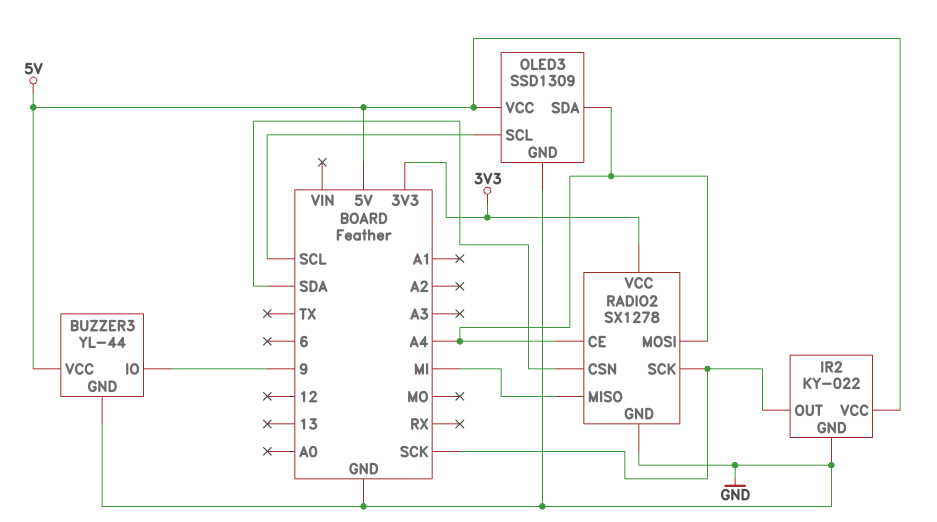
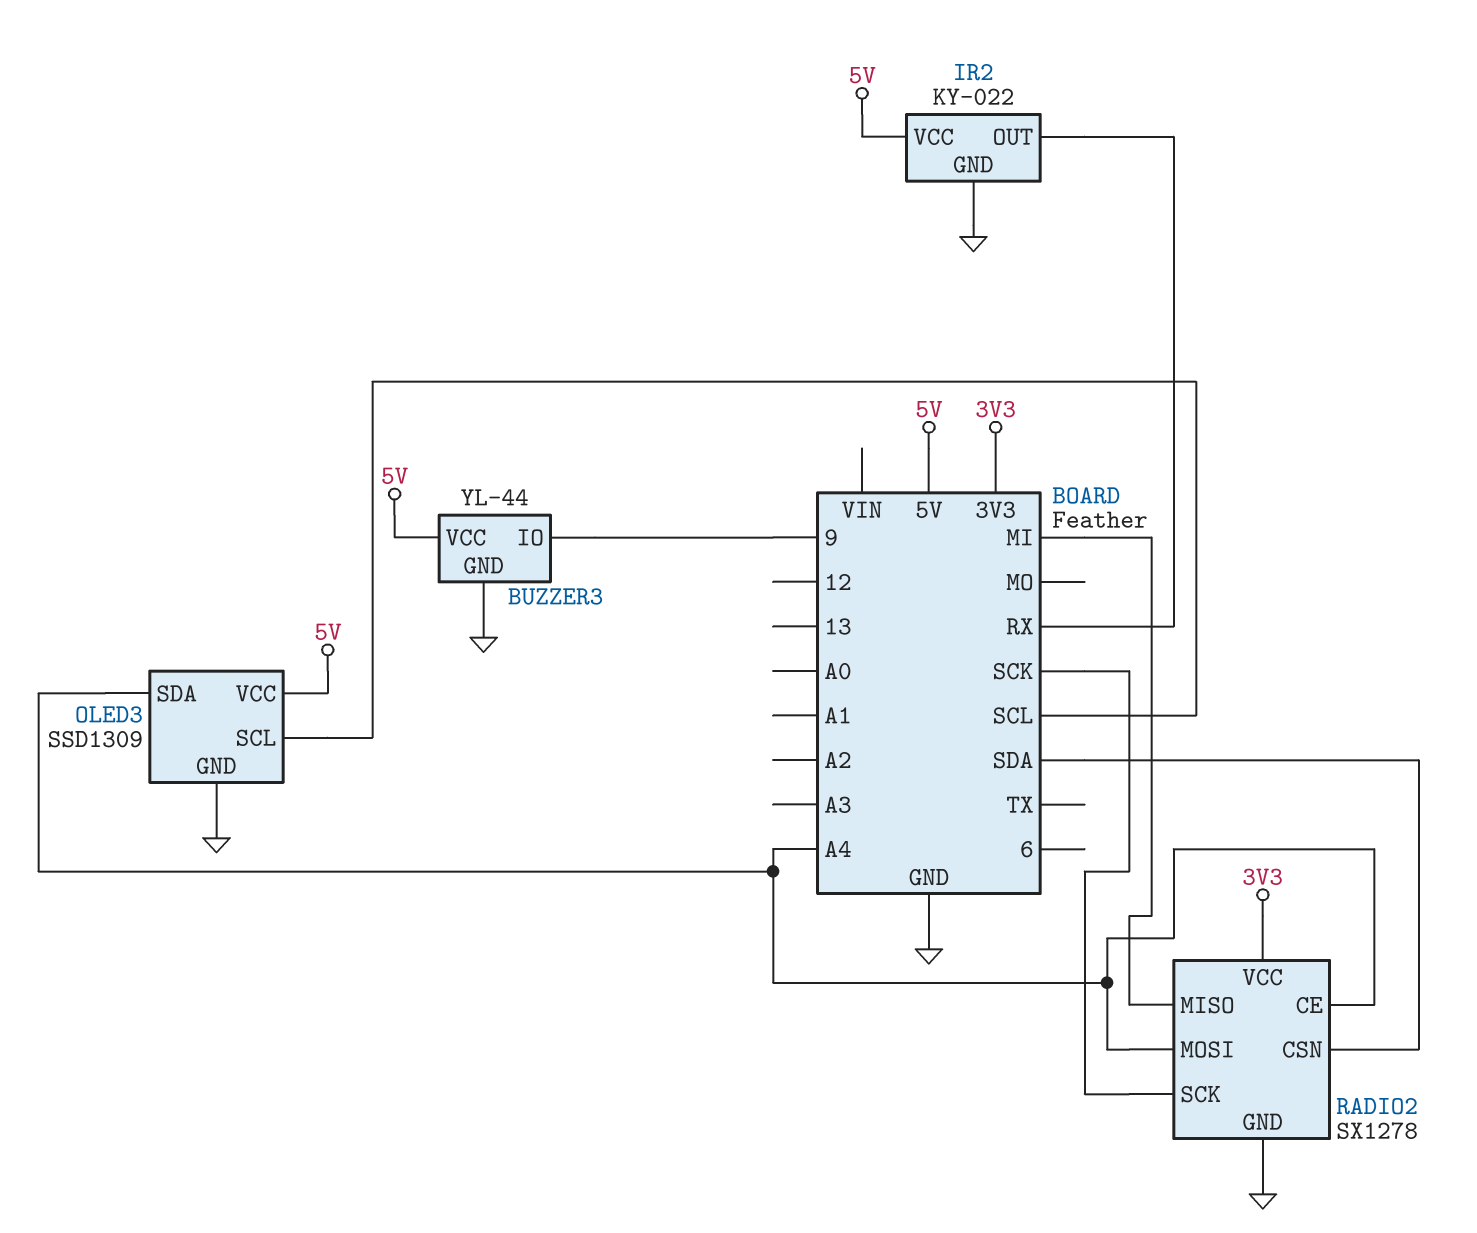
IR2 pin OUT: SCK -> RX

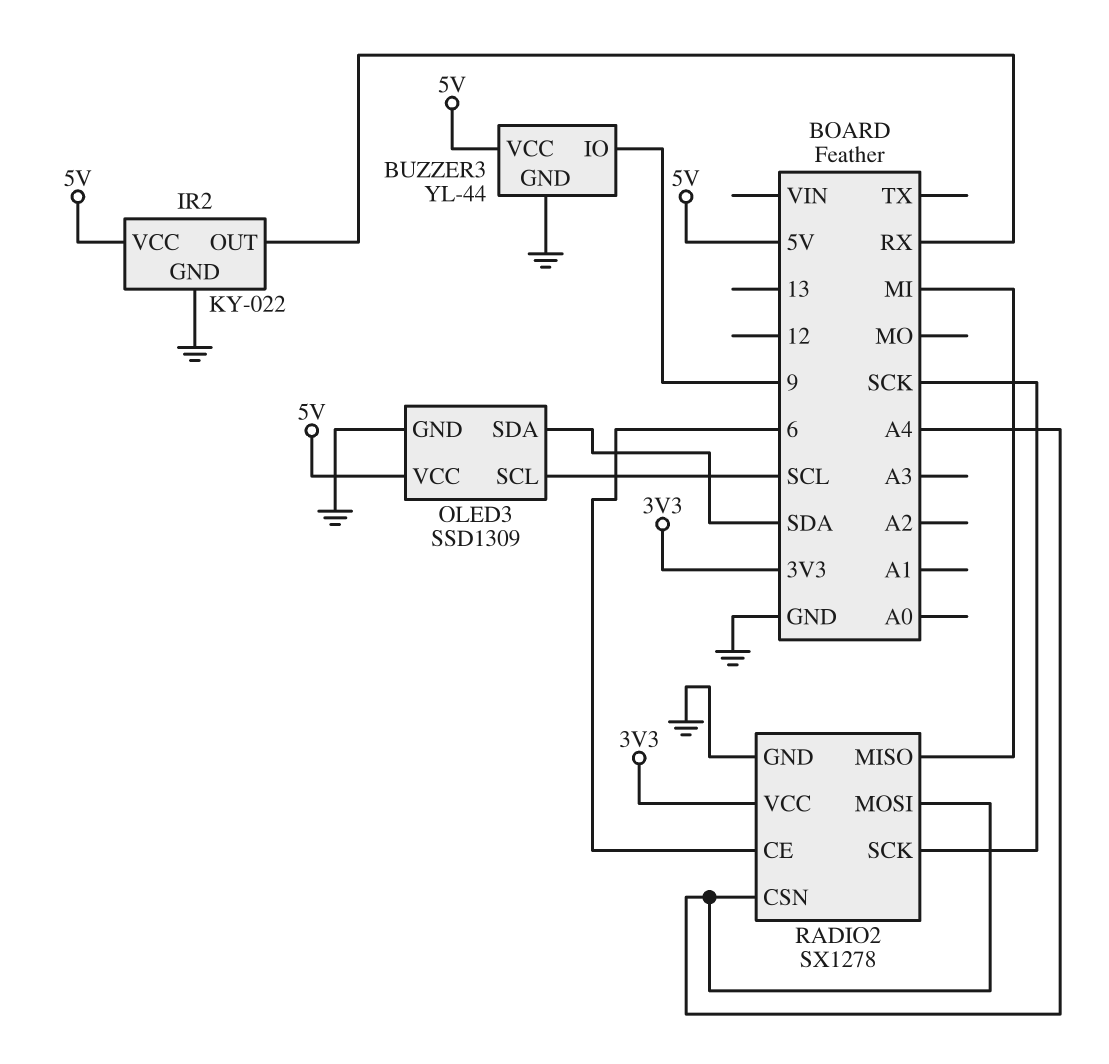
OLED3 pin SDA: A4 -> SDA
RADIO2 pin CE: A4 -> 6
RADIO2 pin CSN: SDA -> A4

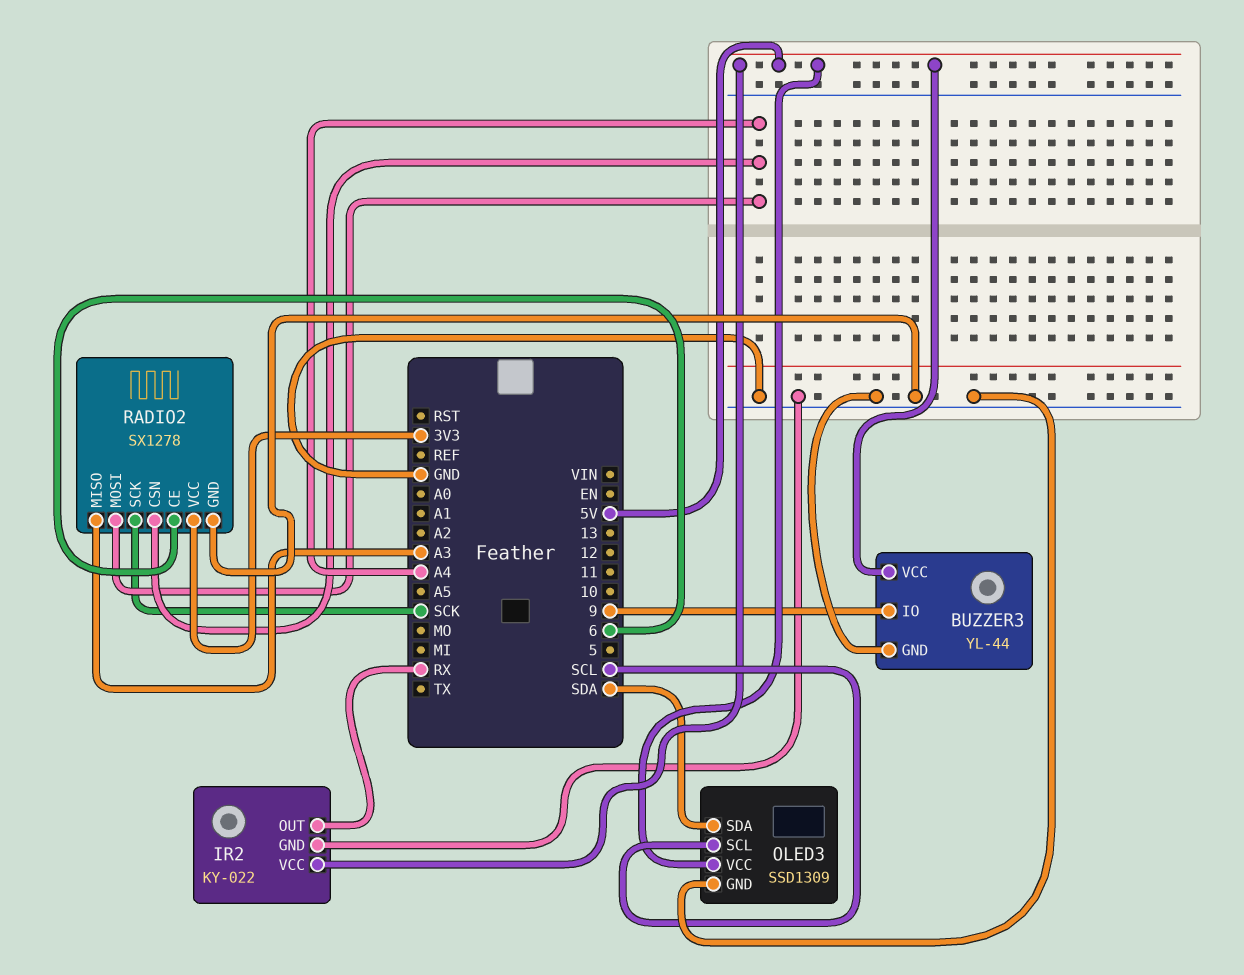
RADIO2 pin MISO: MI -> A3

